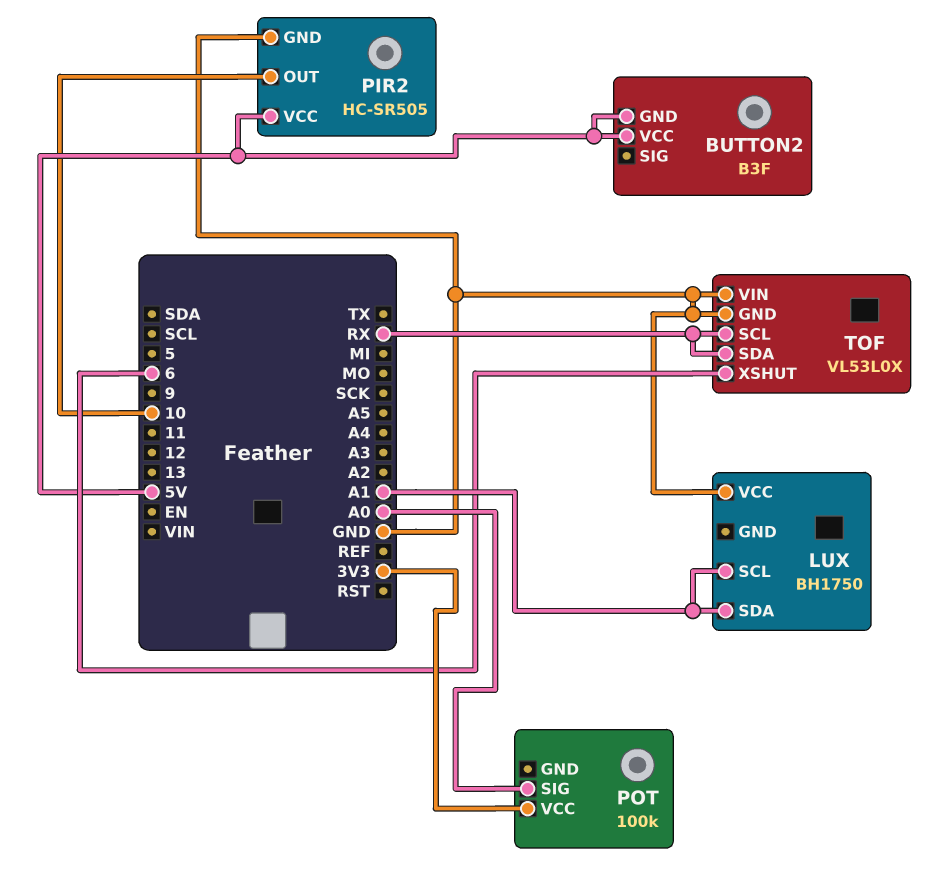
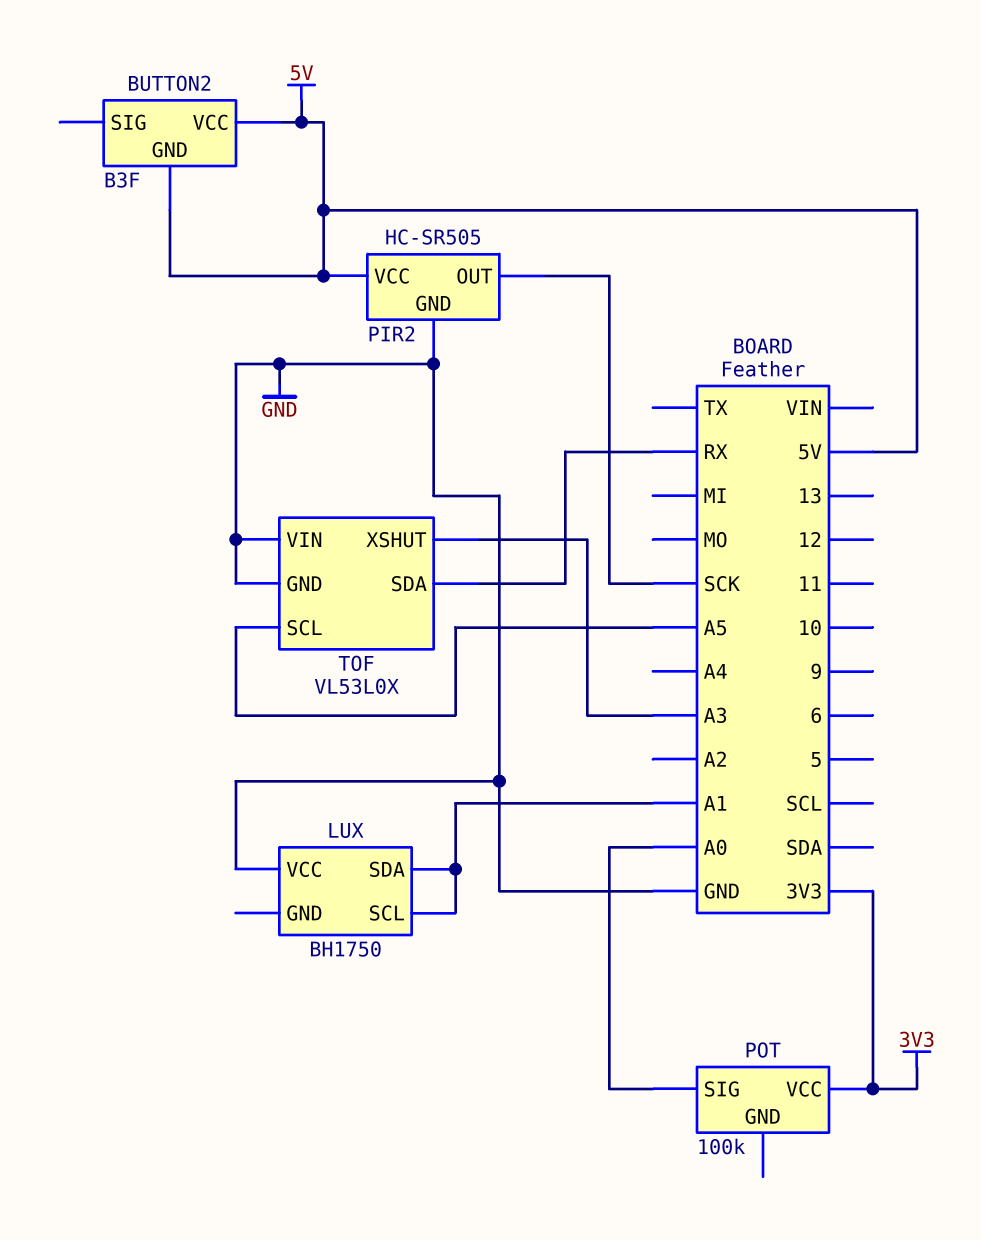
PIR2 pin OUT: 10 -> SCK
TOF pin SCL: RX -> A5
TOF pin XSHUT: 6 -> A3

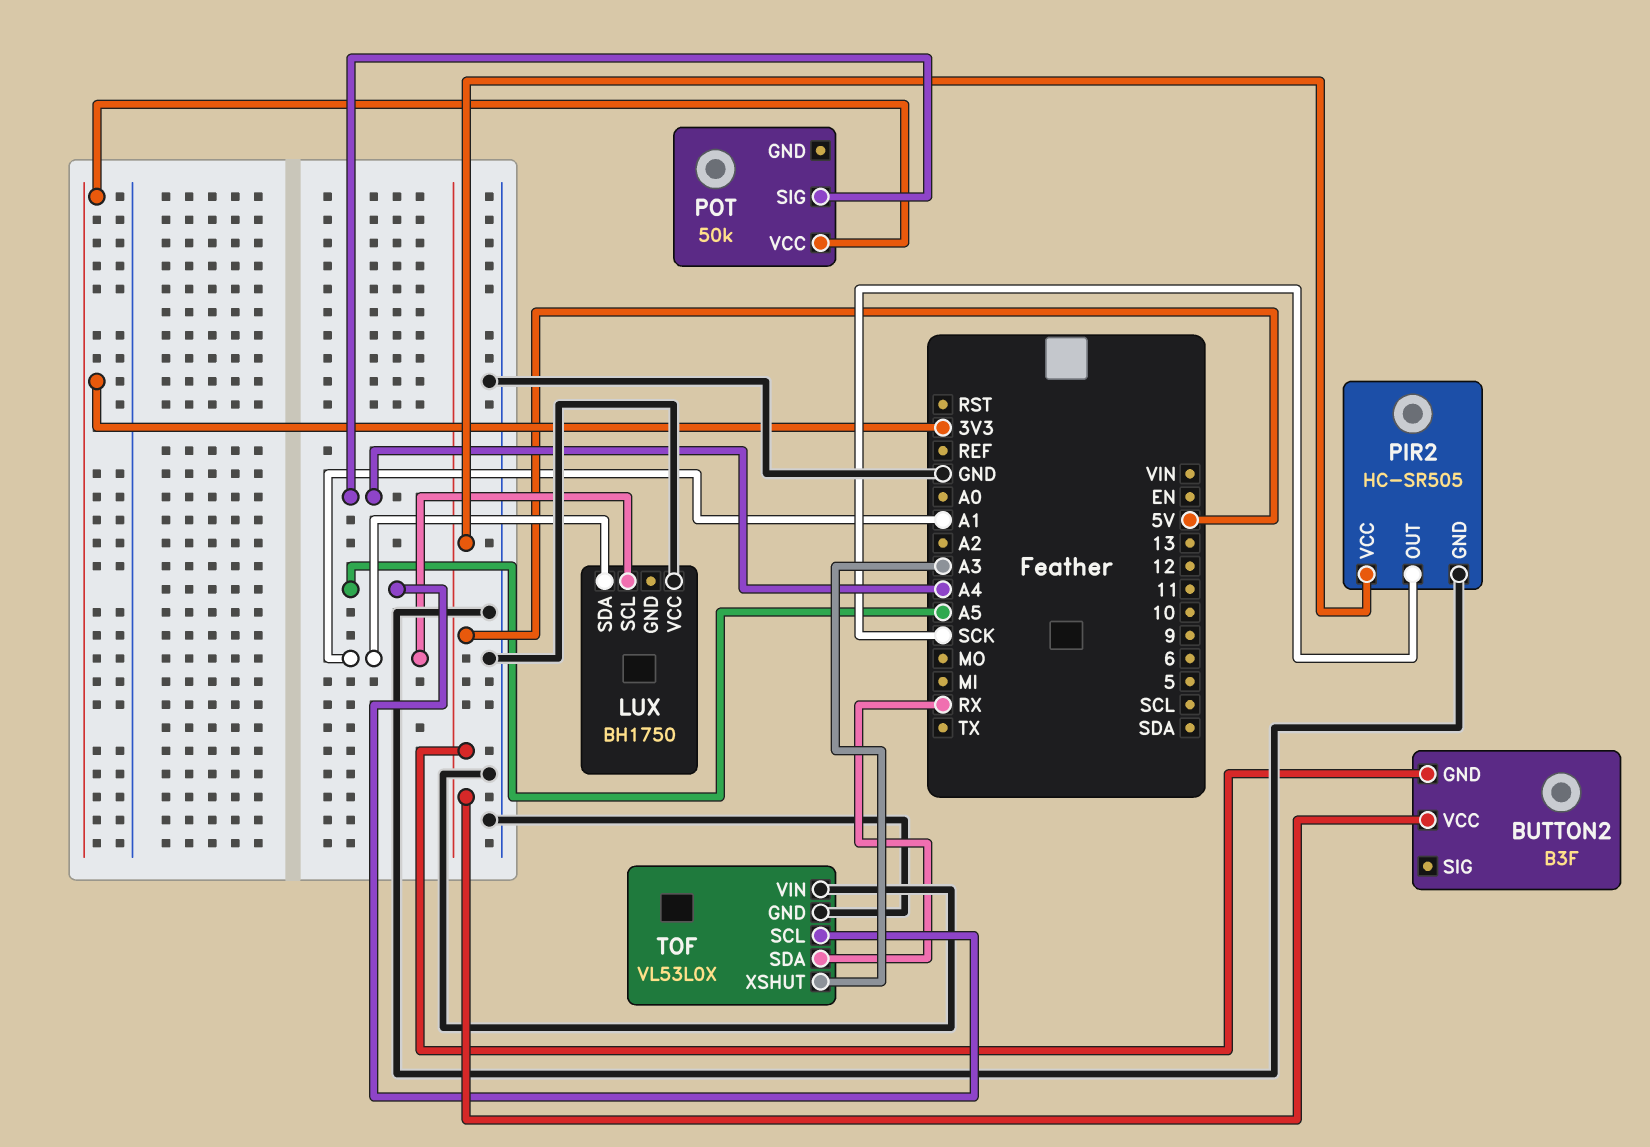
POT: 100k -> 50k
POT pin SIG: A0 -> A4

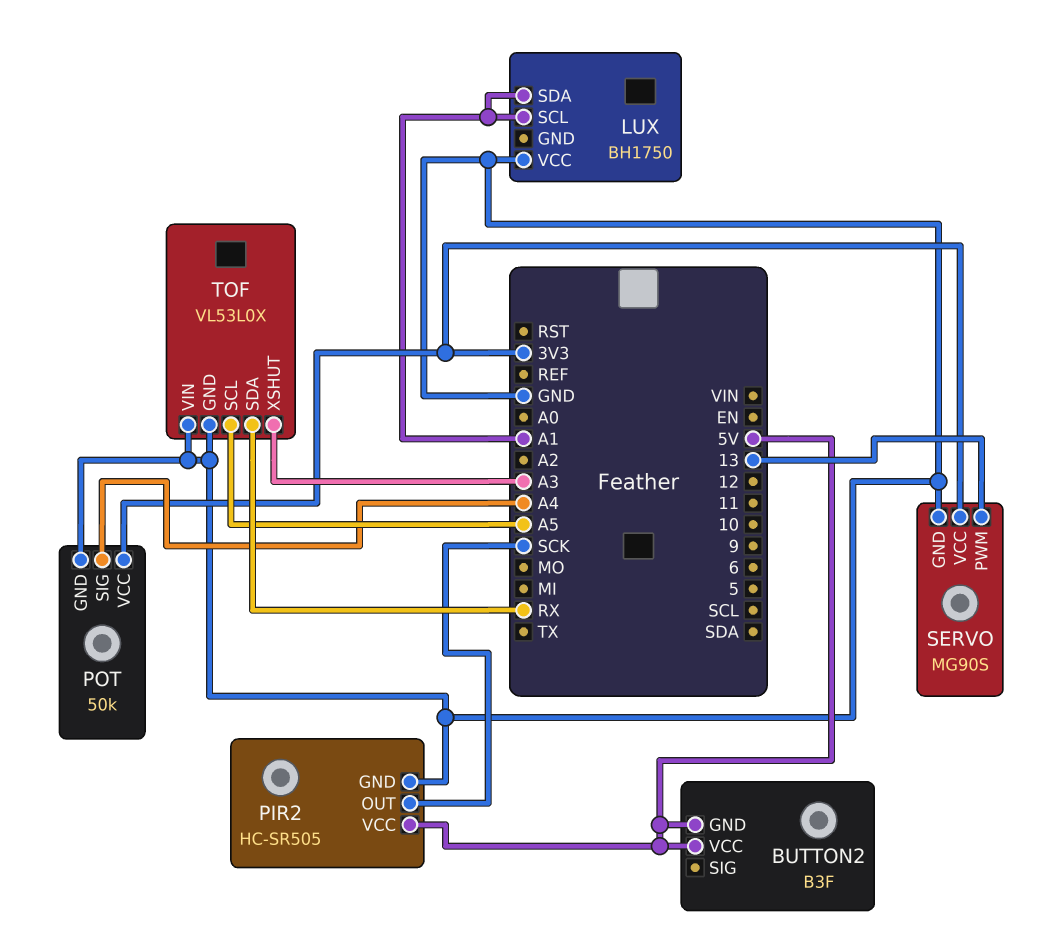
POT pin GND: none -> GND
SERVO: none -> MG90S
SERVO pin GND: none -> GND
SERVO pin PWM: none -> 13
SERVO pin VCC: none -> 3V3

